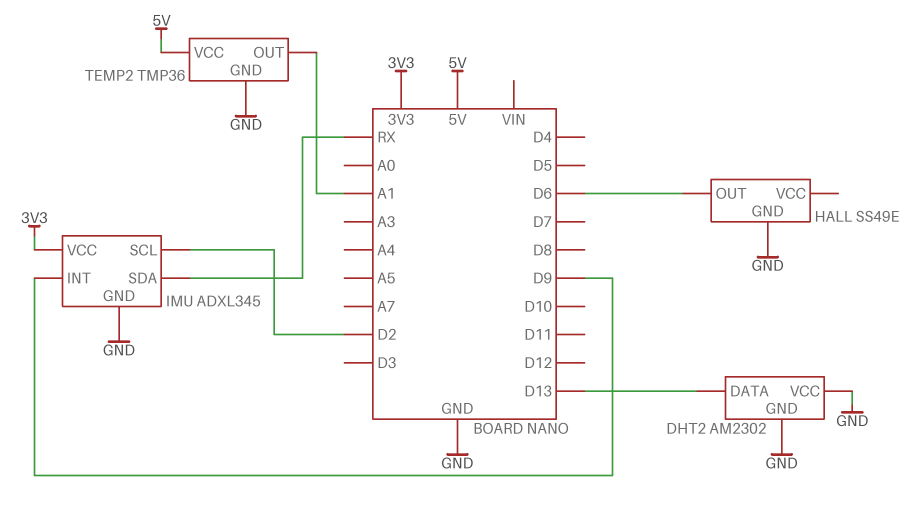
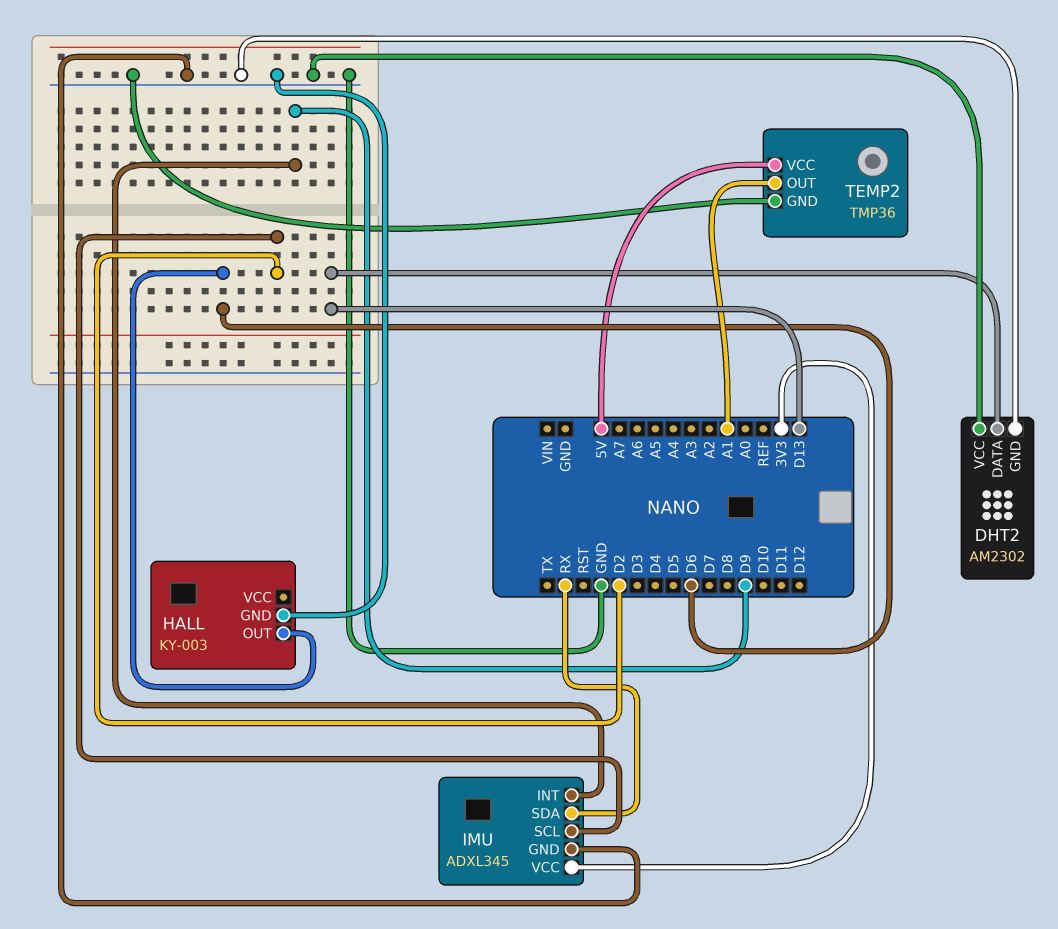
HALL: SS49E -> KY-003

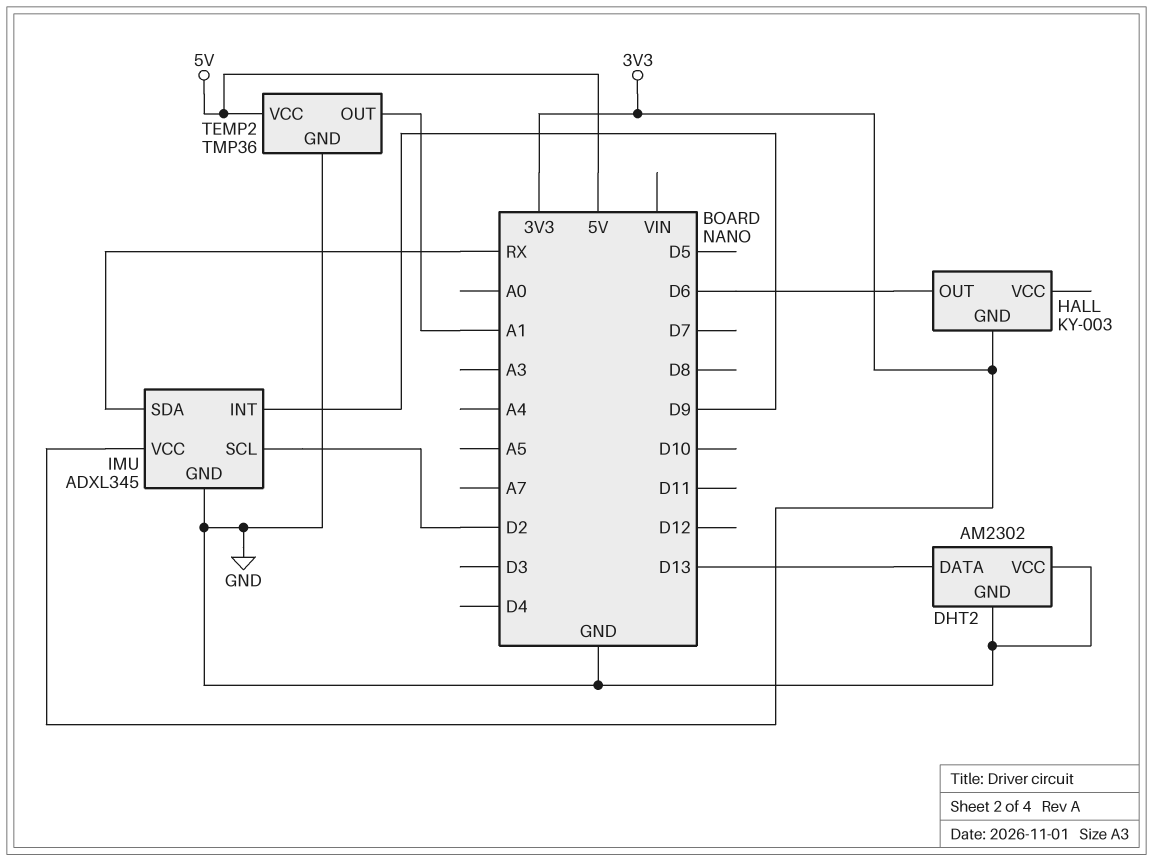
HALL pin GND: GND -> 3V3

